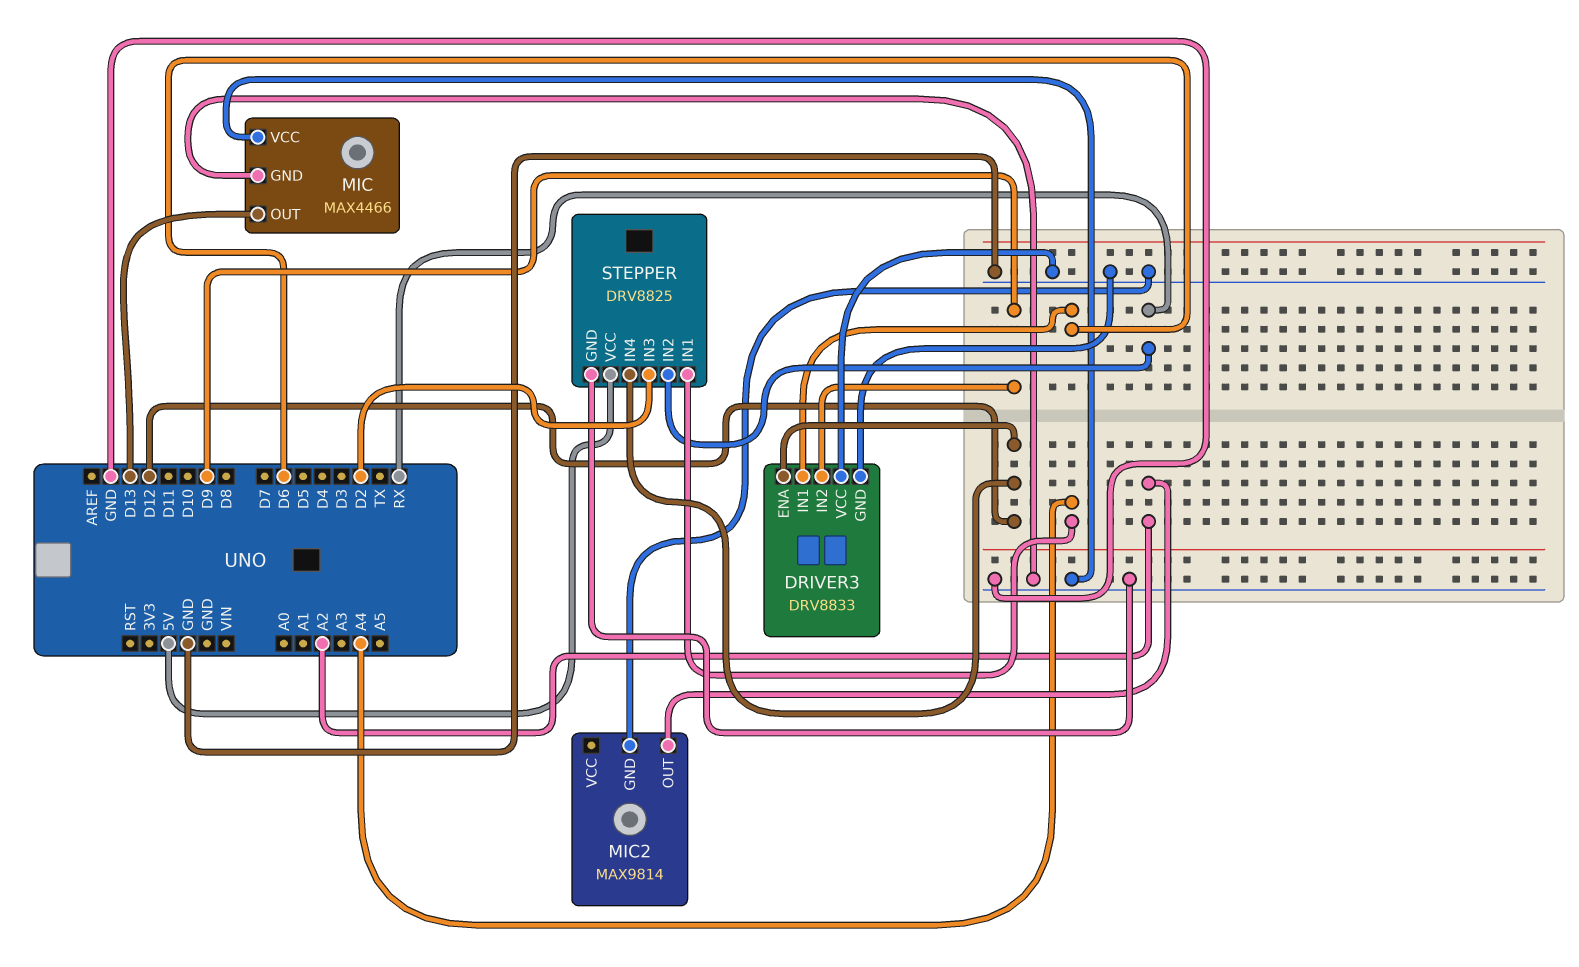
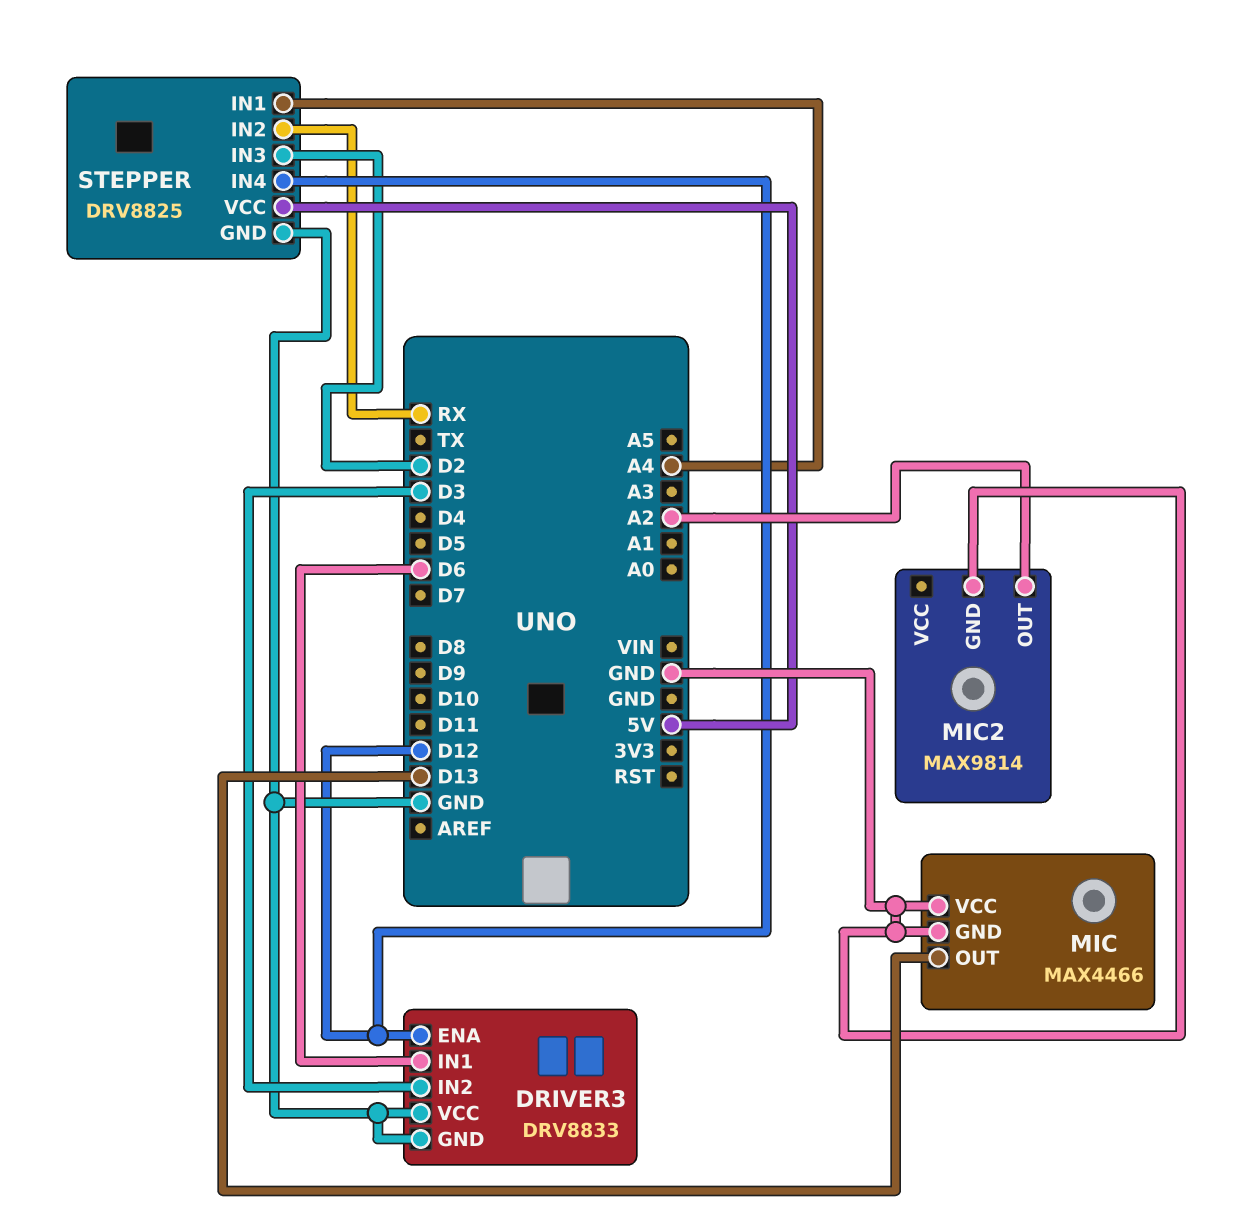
DRIVER3 pin IN2: D9 -> D3

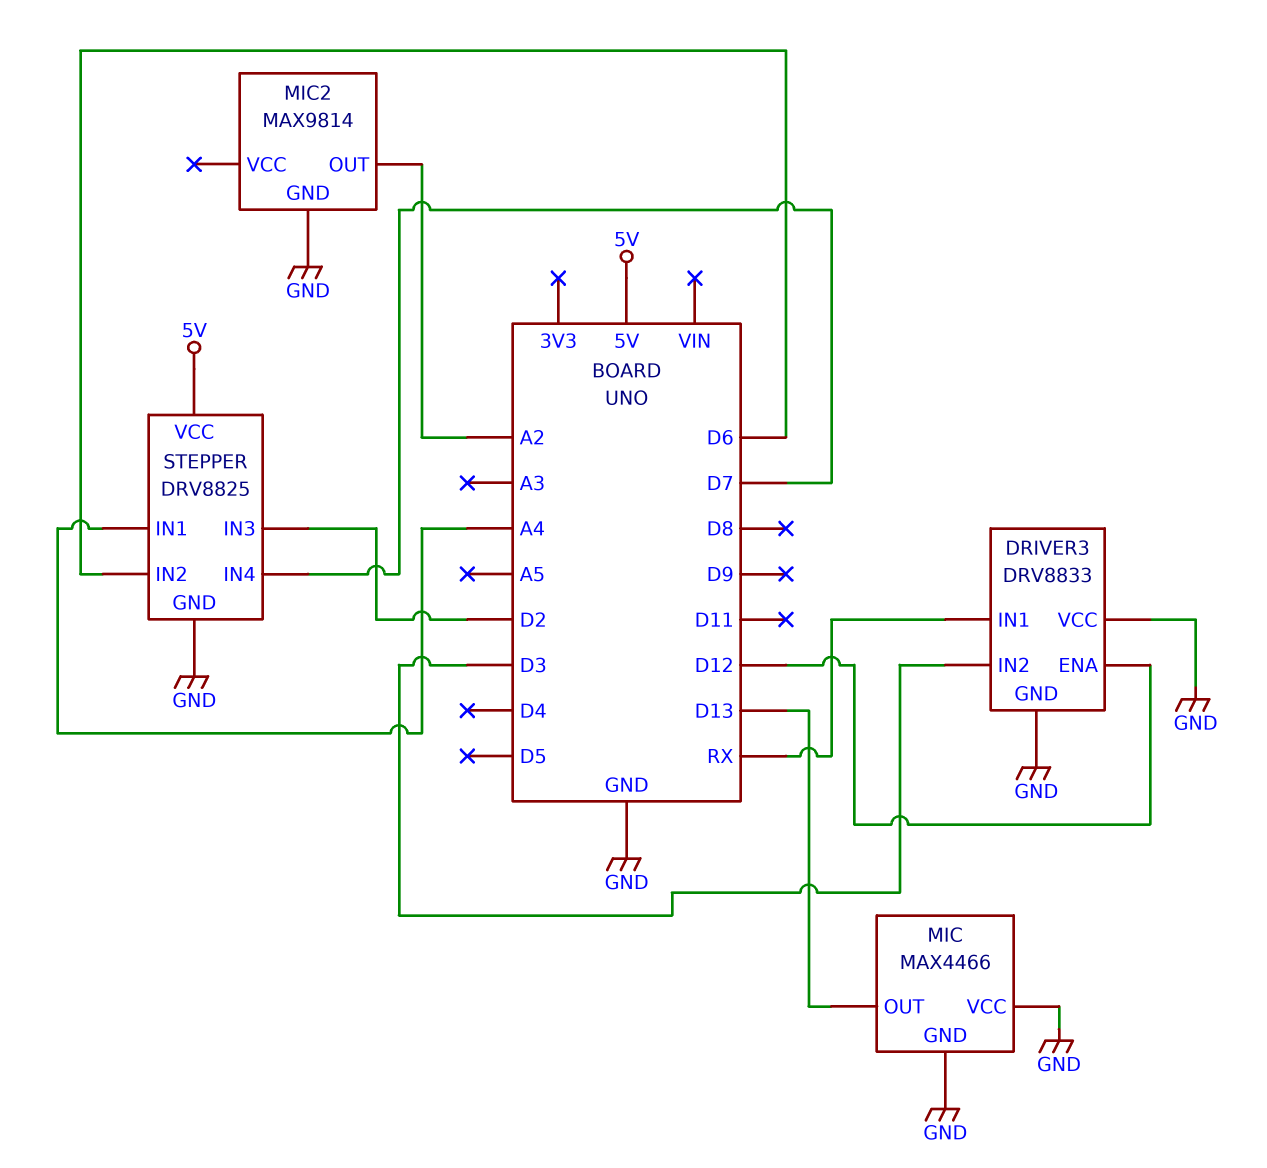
DRIVER3 pin IN1: D6 -> RX
STEPPER pin IN2: RX -> D6
STEPPER pin IN4: D12 -> D7

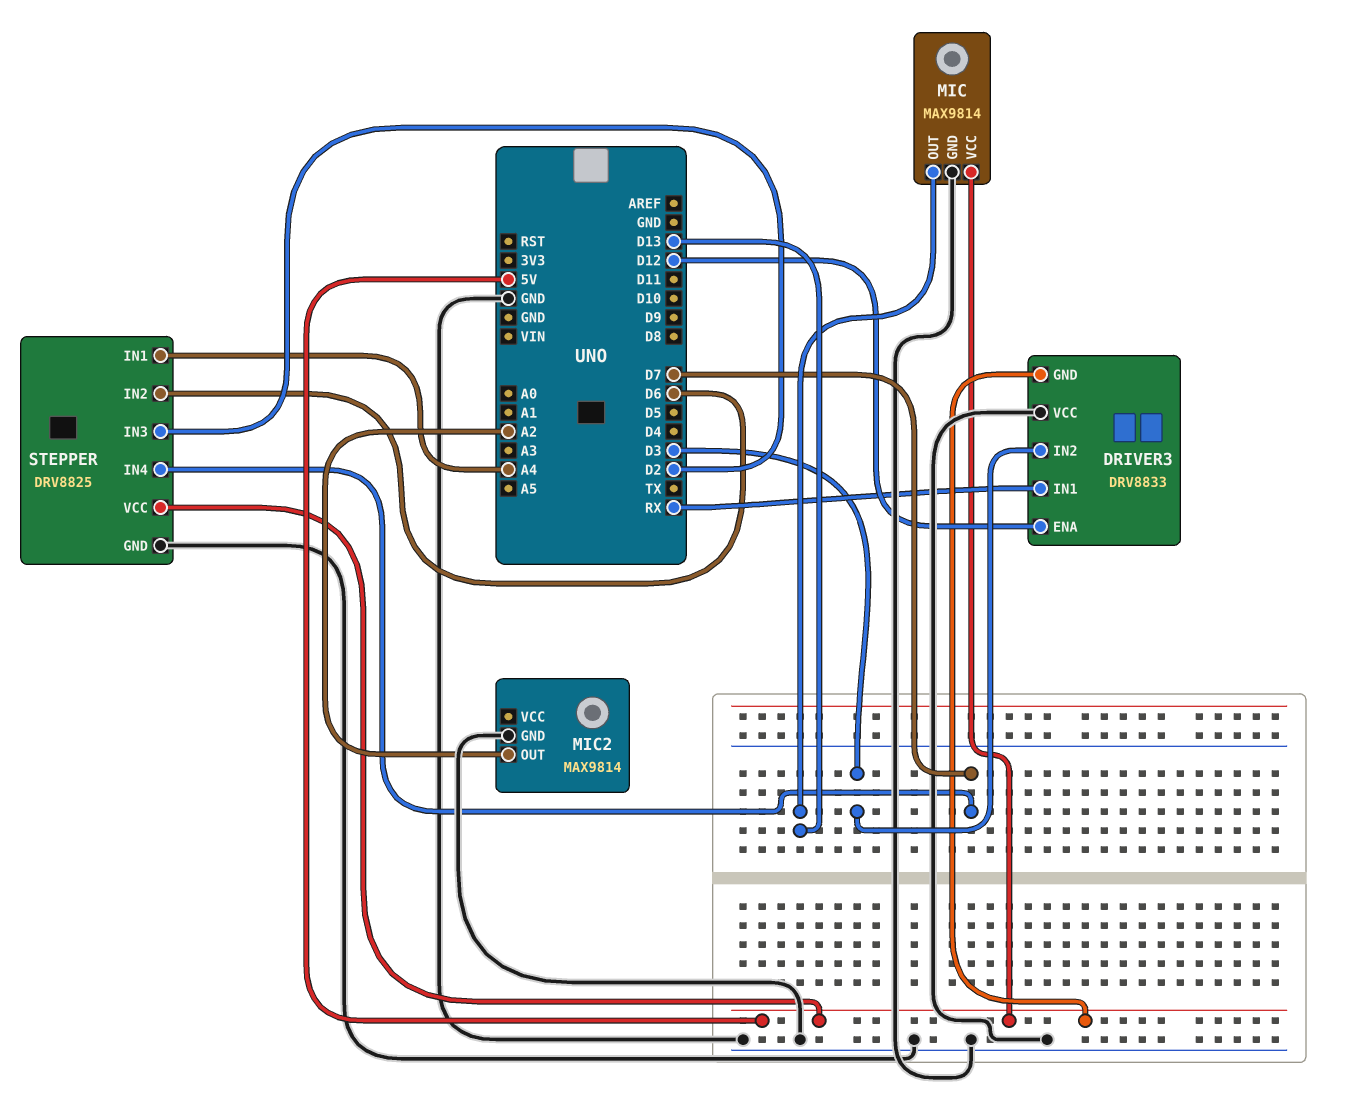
DRIVER3 pin GND: GND -> 5V
MIC: MAX4466 -> MAX9814
MIC pin VCC: GND -> 5V

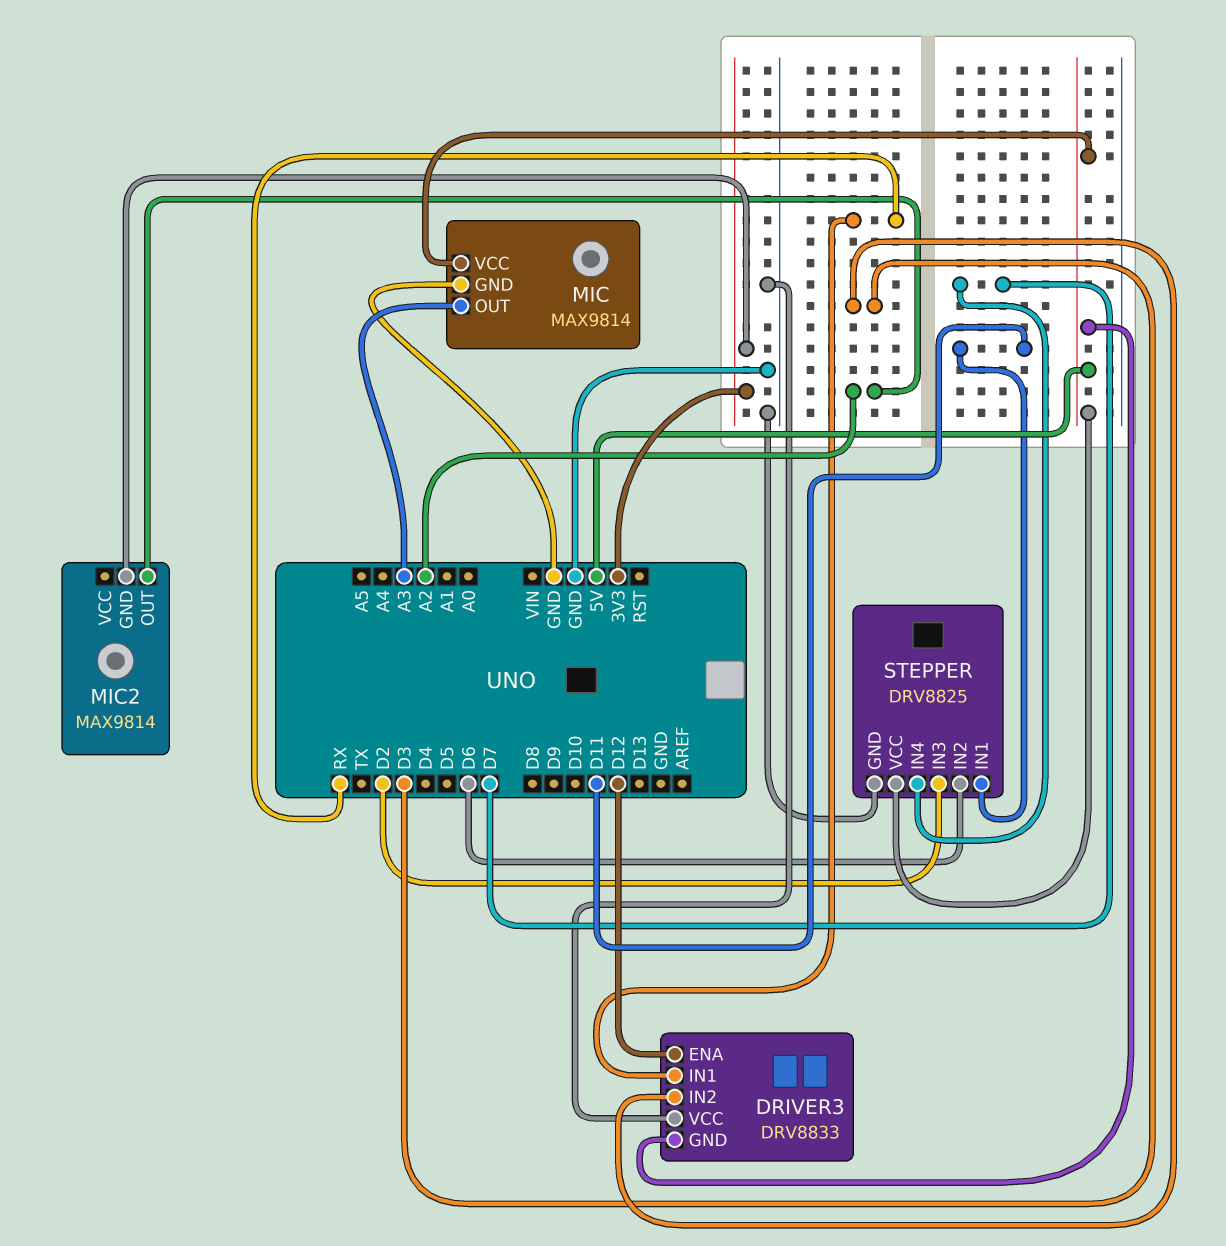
MIC pin OUT: D13 -> A3
MIC2 pin GND: GND -> 3V3
STEPPER pin IN1: A4 -> D11

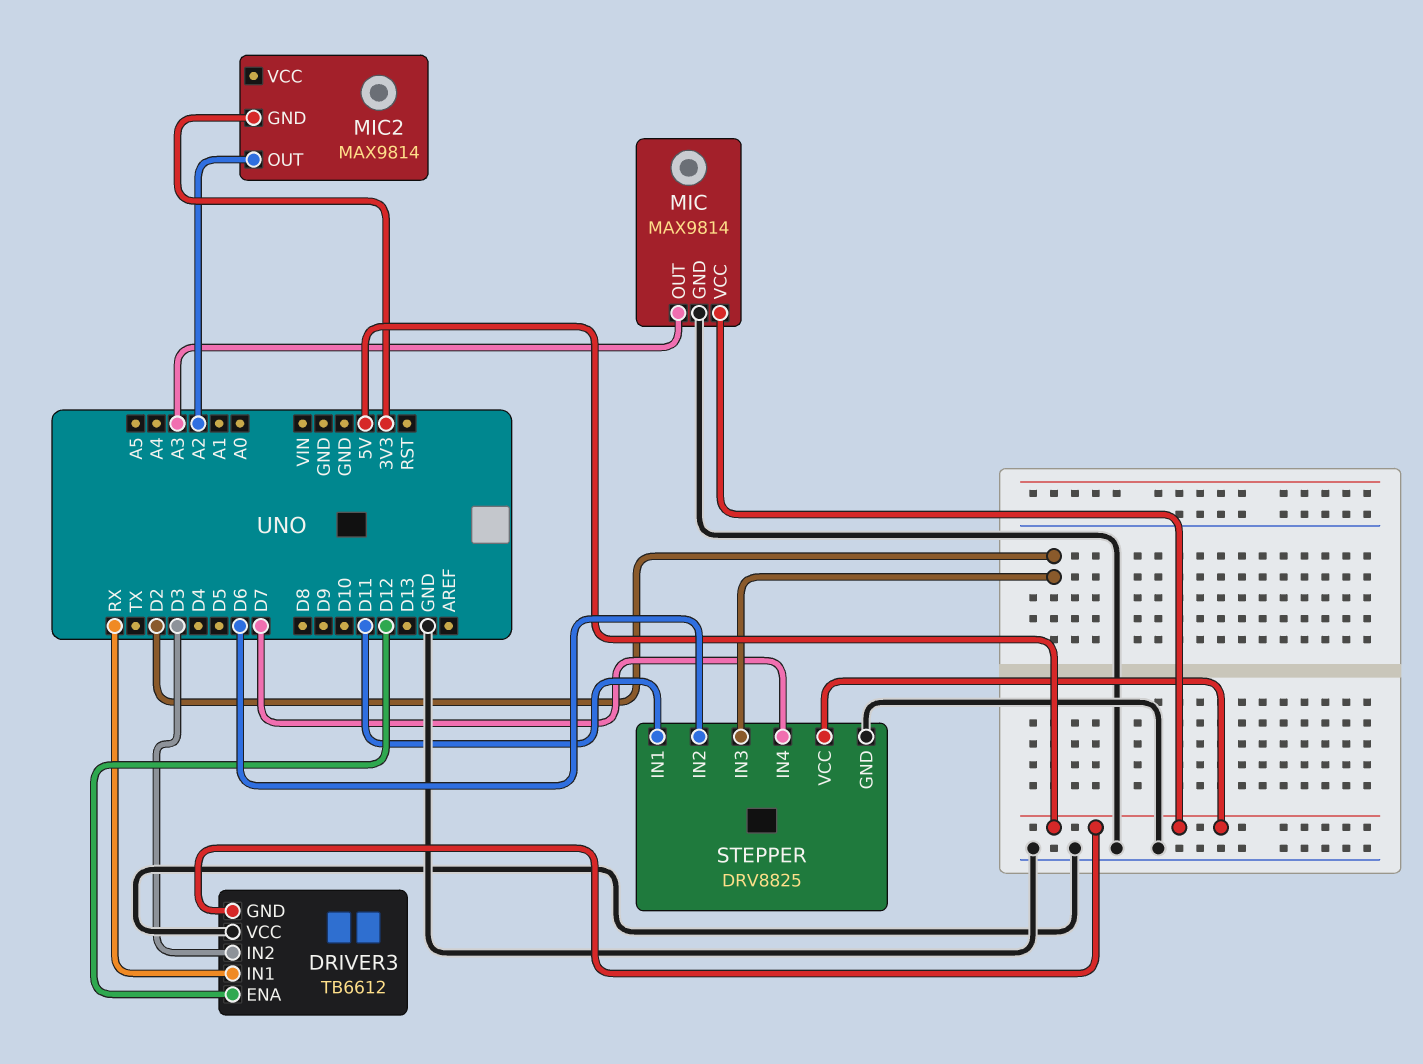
DRIVER3: DRV8833 -> TB6612

